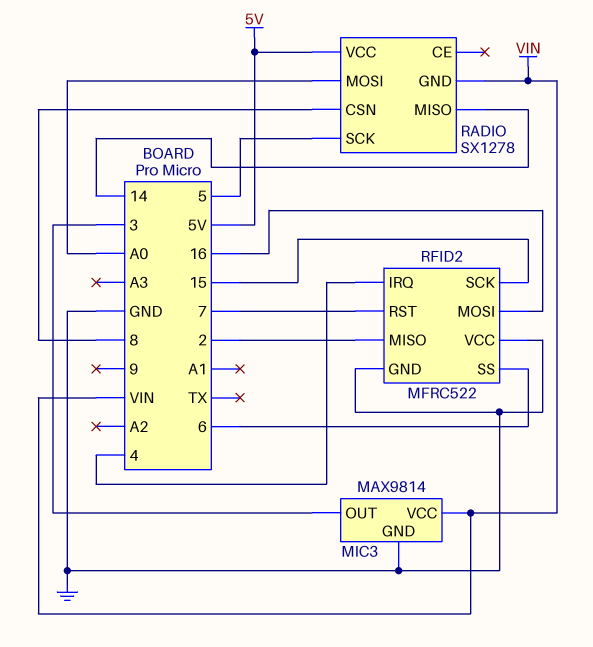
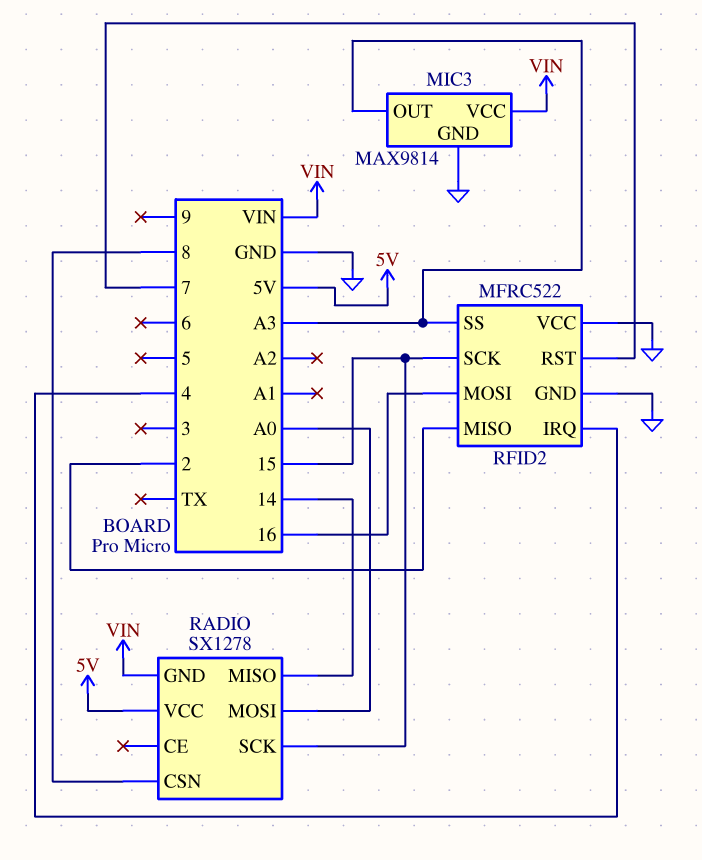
MIC3 pin OUT: 3 -> A3
RADIO pin SCK: 5 -> 15
RFID2 pin SS: 6 -> A3

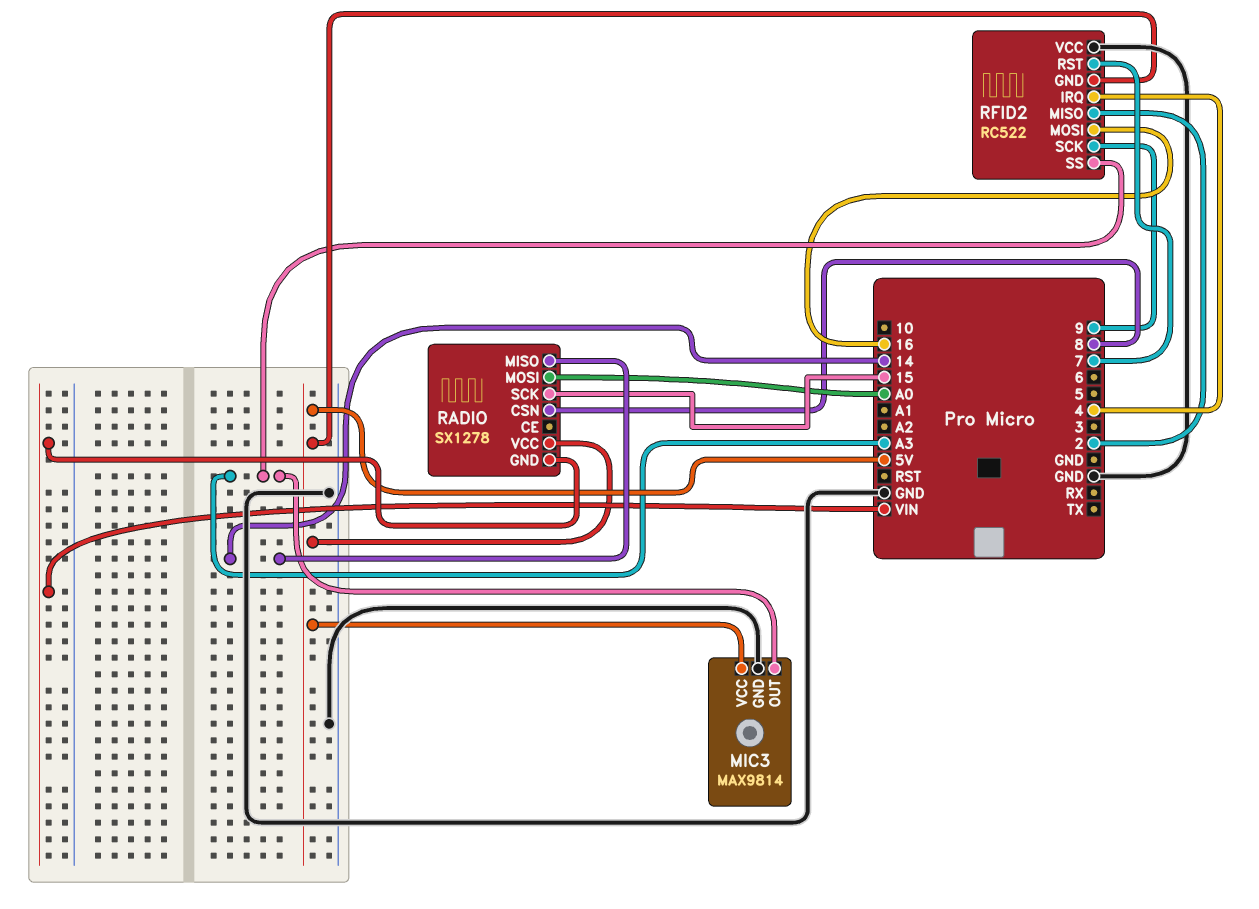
MIC3 pin VCC: VIN -> 5V
RFID2: MFRC522 -> RC522
RFID2 pin GND: GND -> 5V
RFID2 pin SCK: 15 -> 9

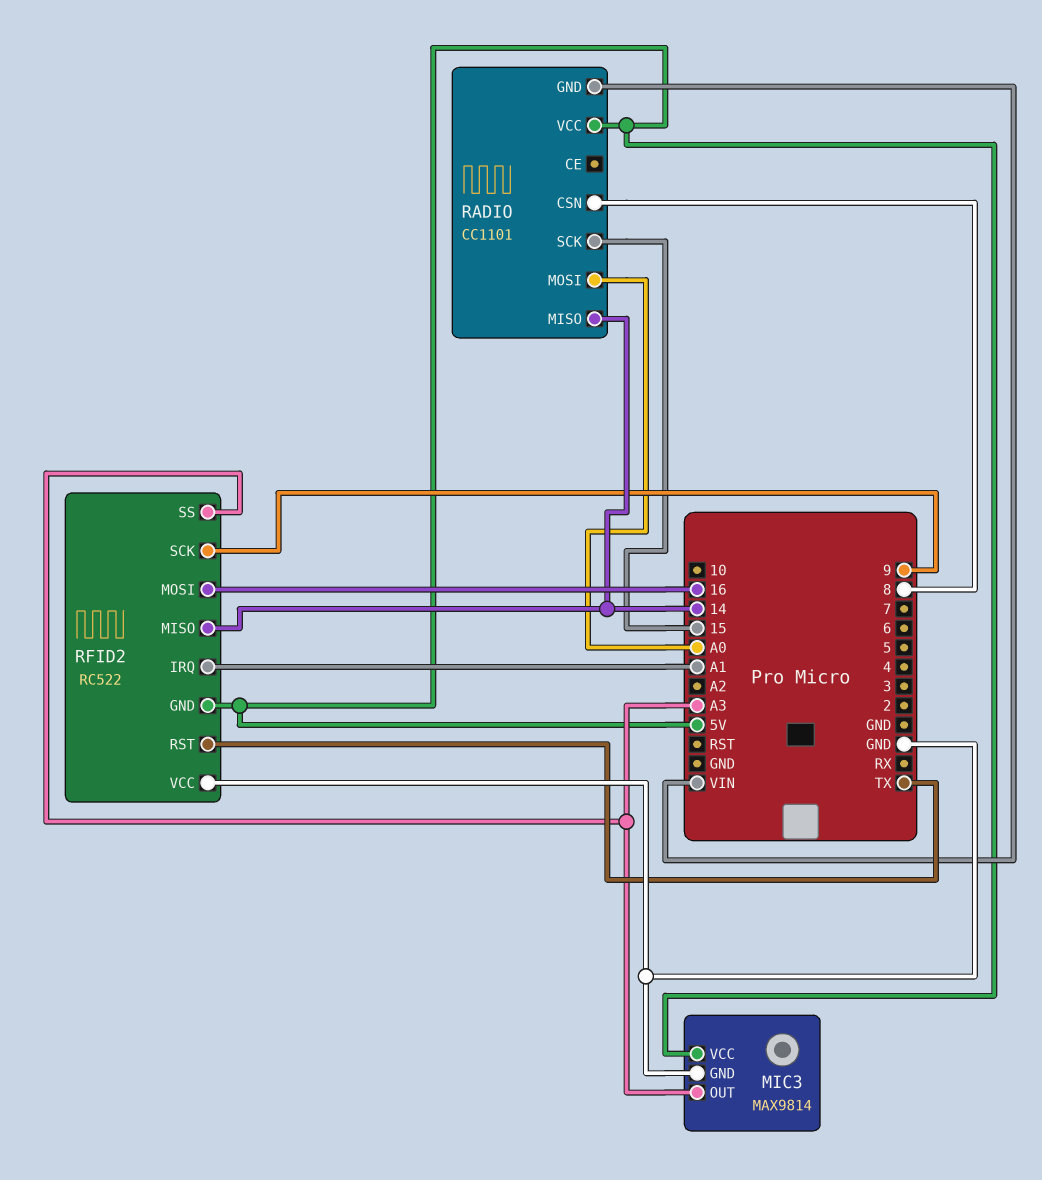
RADIO: SX1278 -> CC1101
RFID2 pin IRQ: 4 -> A1
RFID2 pin MISO: 2 -> 14
RFID2 pin RST: 7 -> TX

